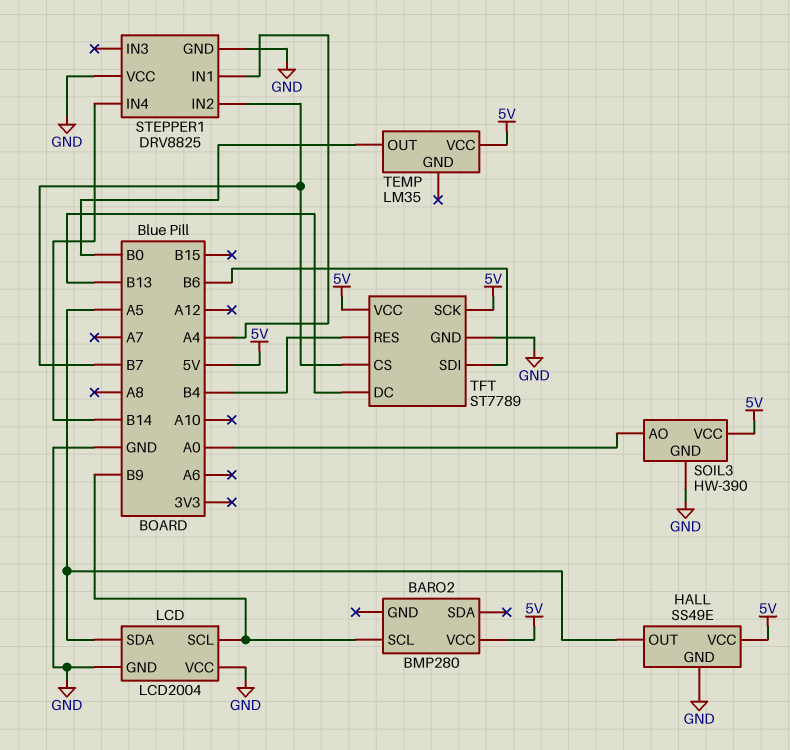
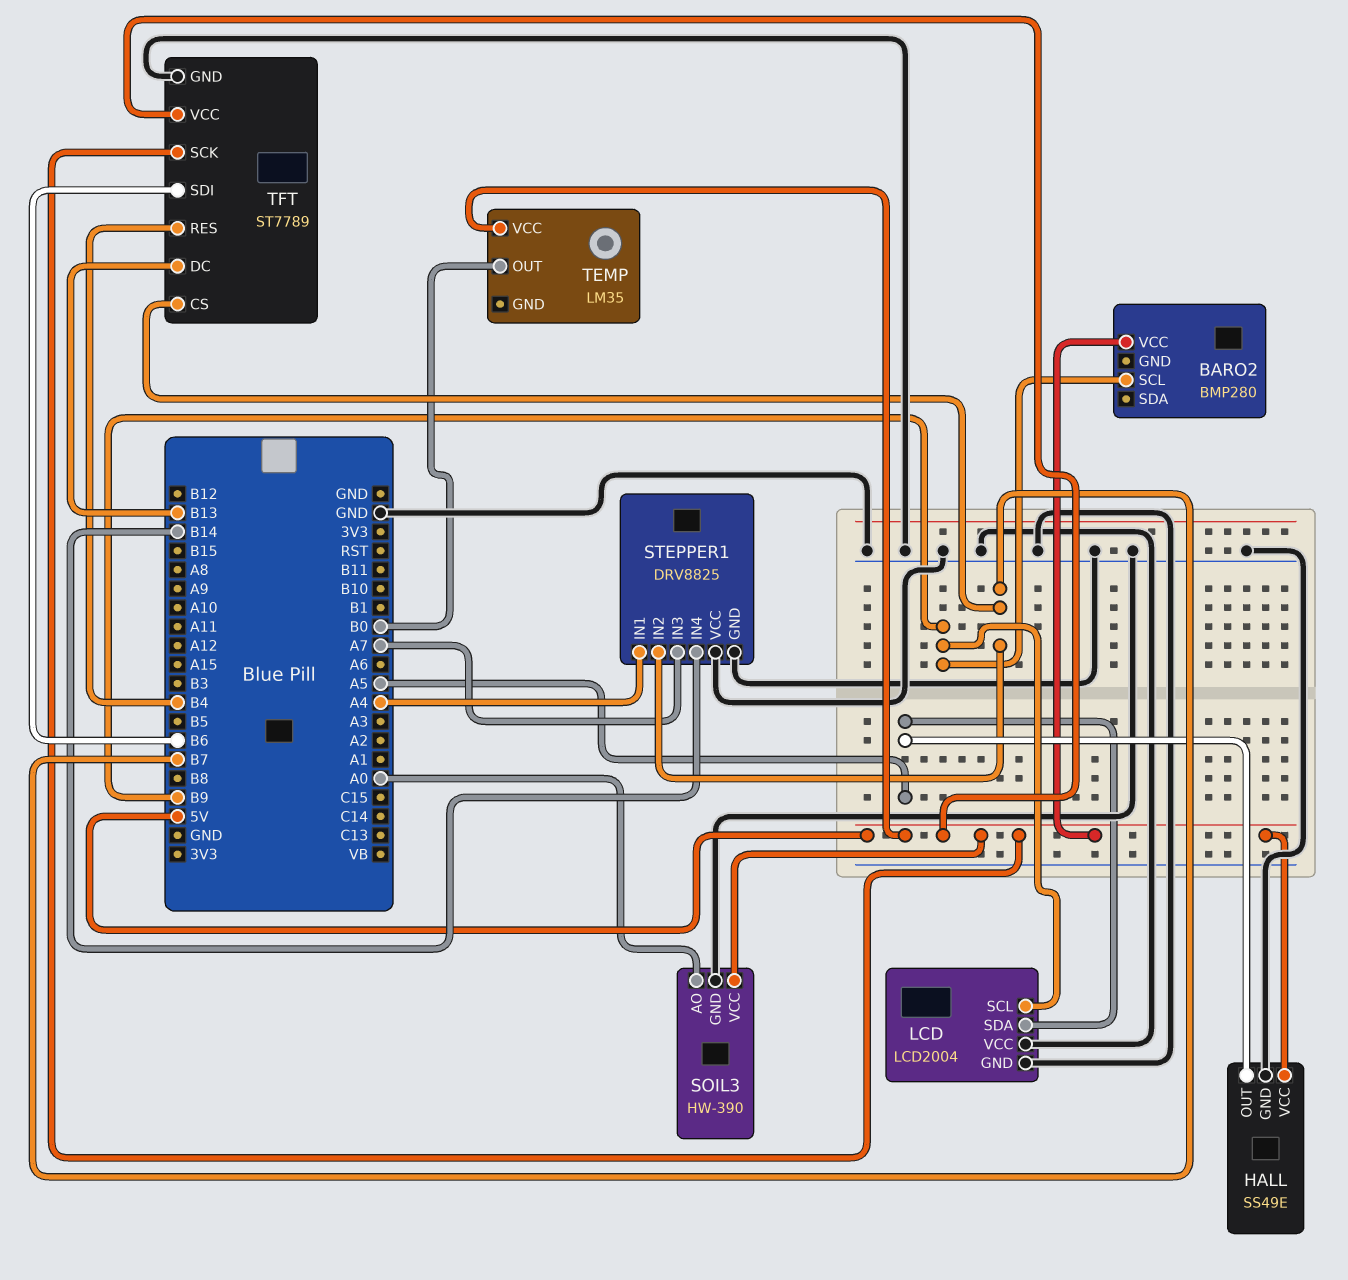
STEPPER1 pin IN3: none -> A7

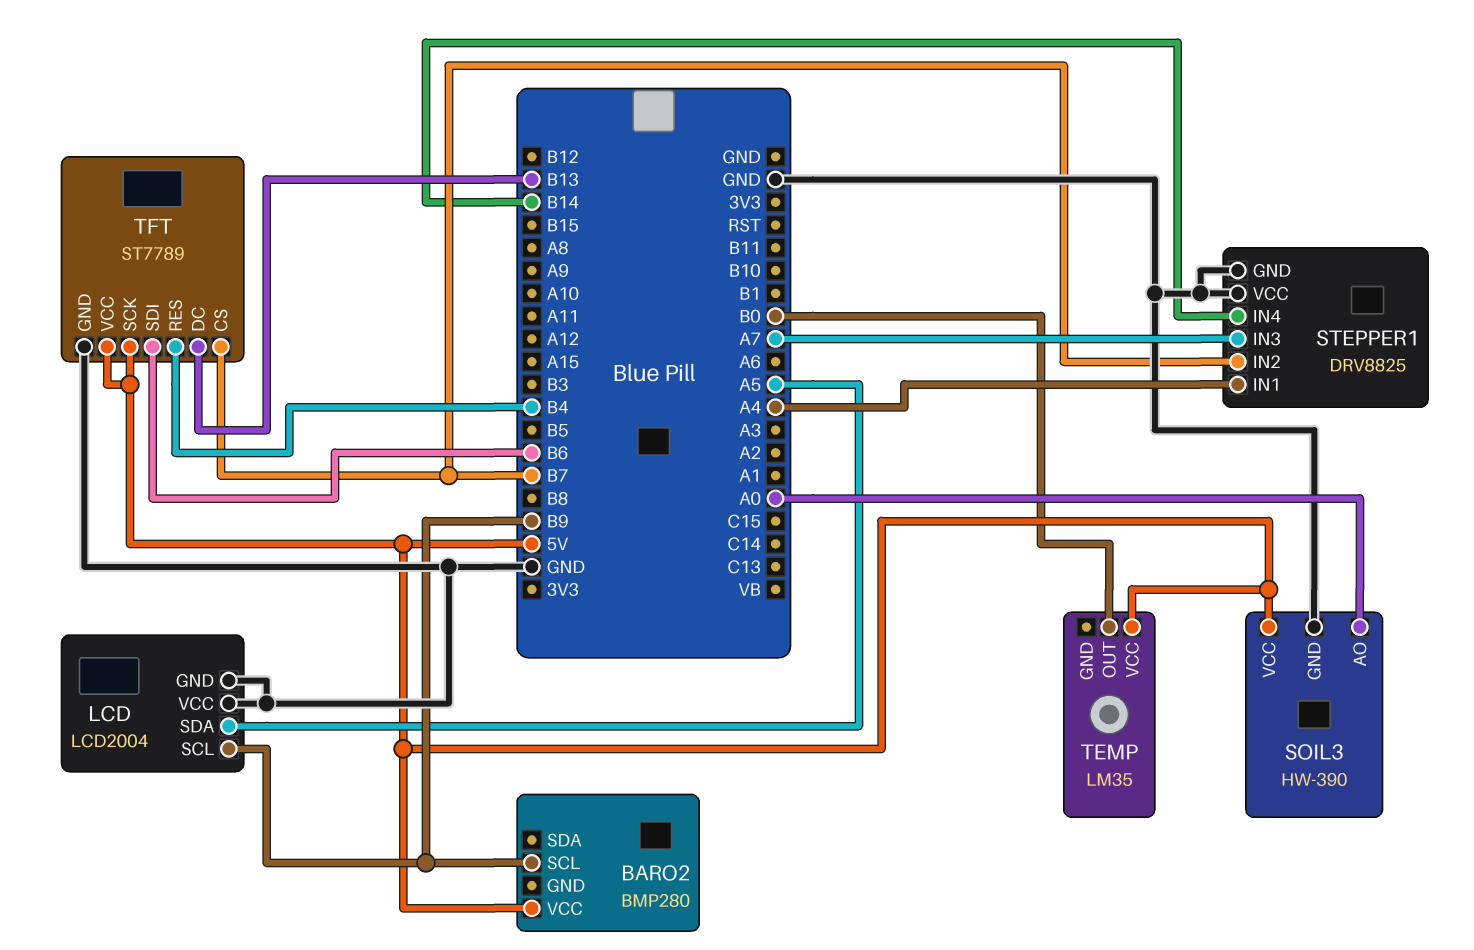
HALL: SS49E -> none
HALL pin GND: GND -> none
HALL pin OUT: A5 -> none
HALL pin VCC: 5V -> none

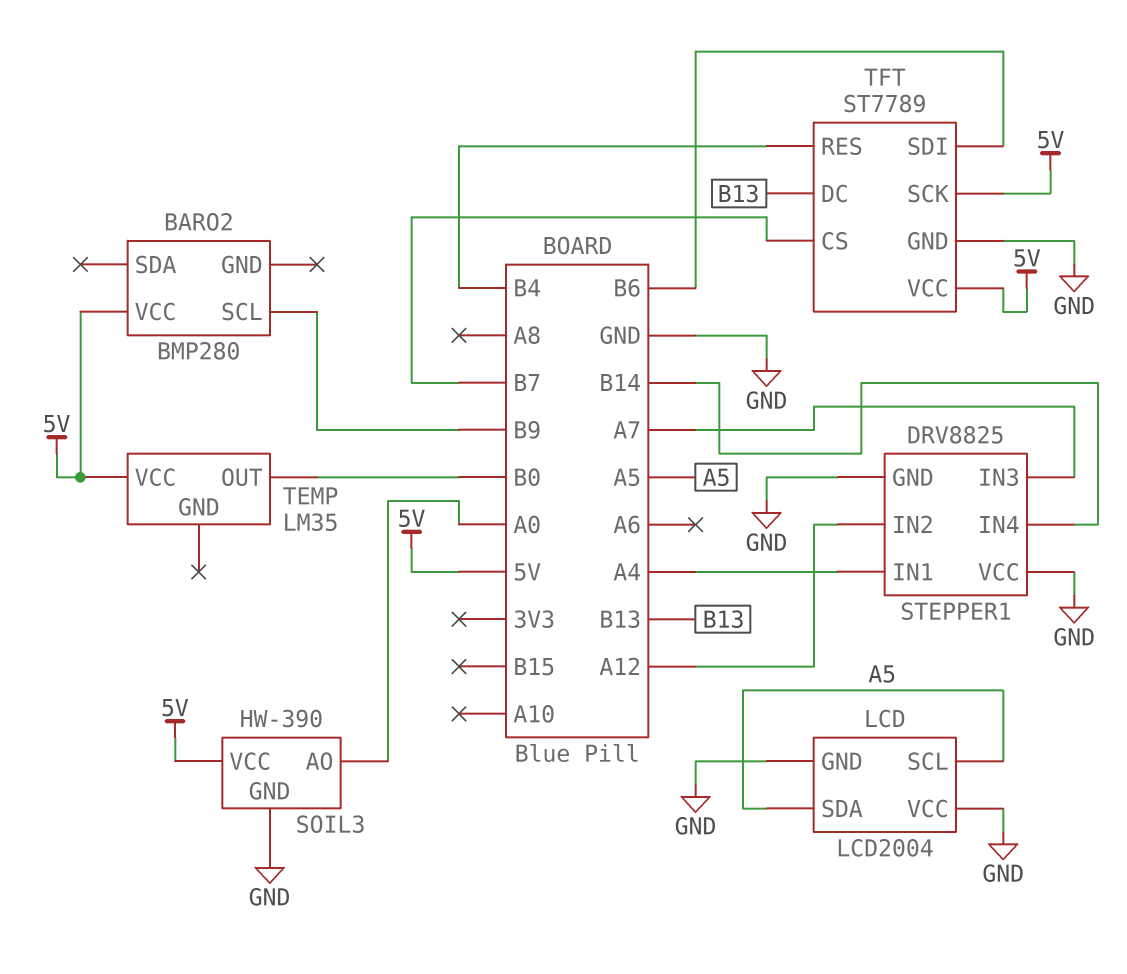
LCD pin SCL: B9 -> A5
STEPPER1 pin IN2: B7 -> A12

